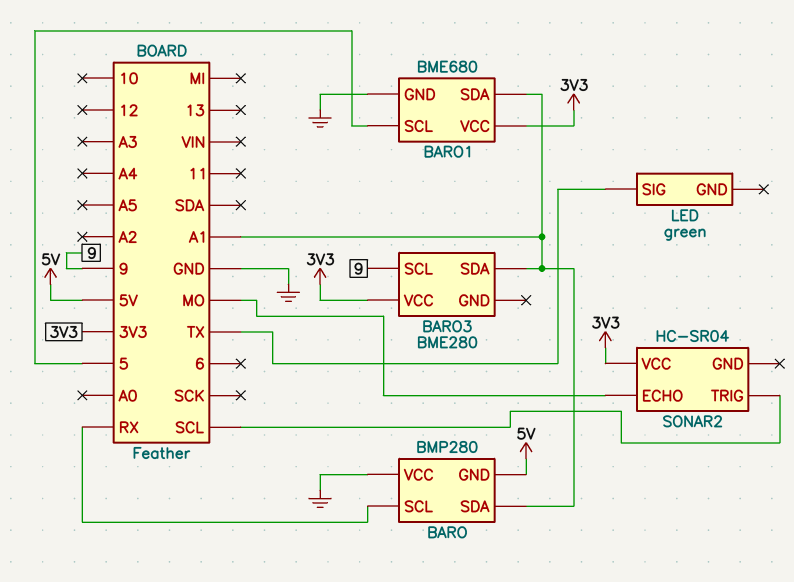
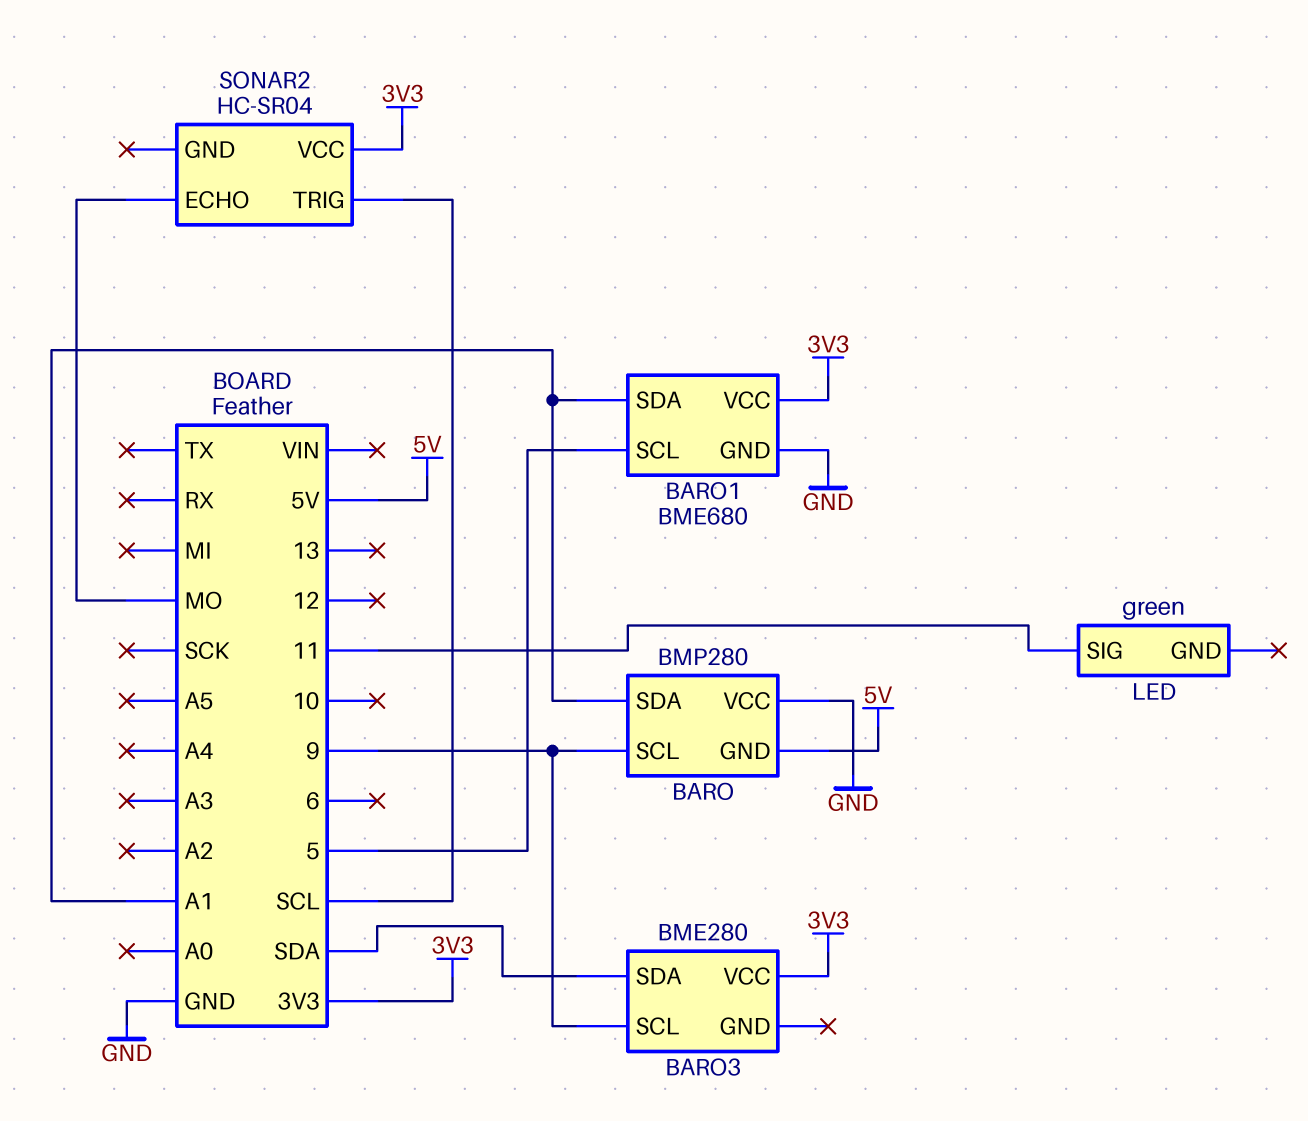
BARO pin SCL: RX -> 9
BARO3 pin SDA: A1 -> SDA
LED pin SIG: TX -> 11

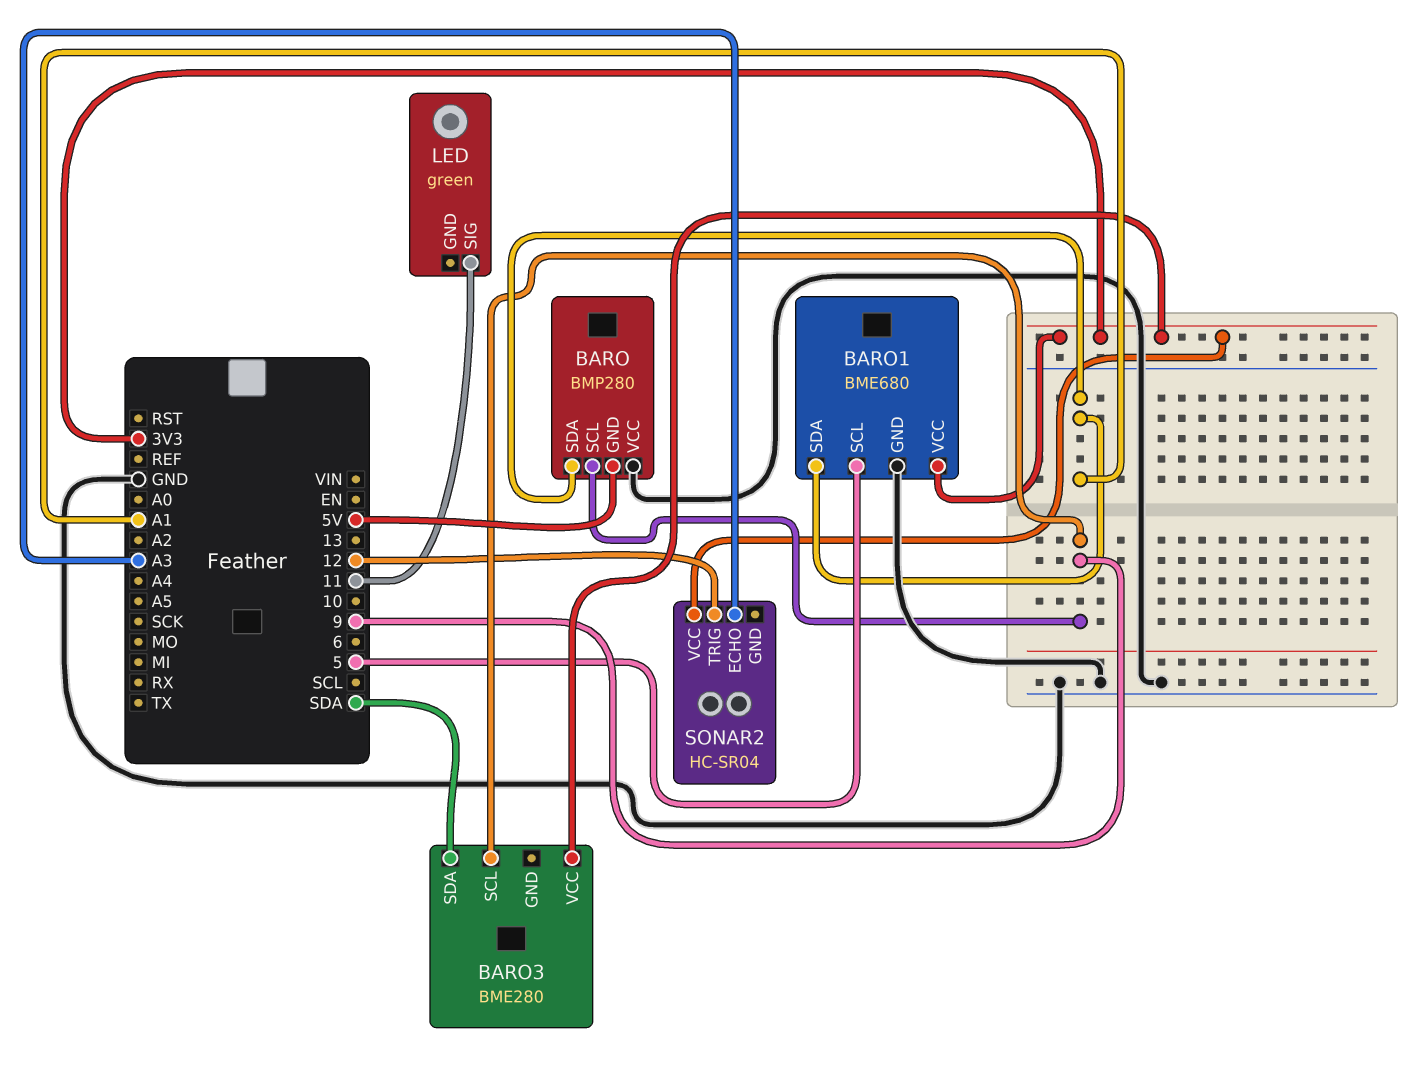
SONAR2 pin ECHO: MO -> A3
SONAR2 pin TRIG: SCL -> 12

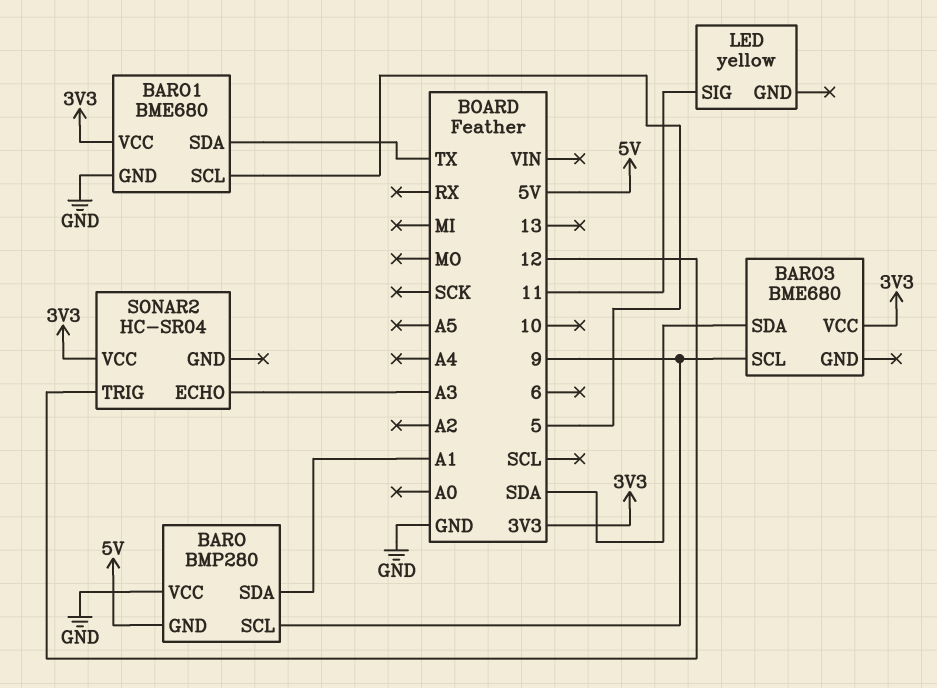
BARO1 pin SDA: A1 -> TX
BARO3: BME280 -> BME680
LED: green -> yellow

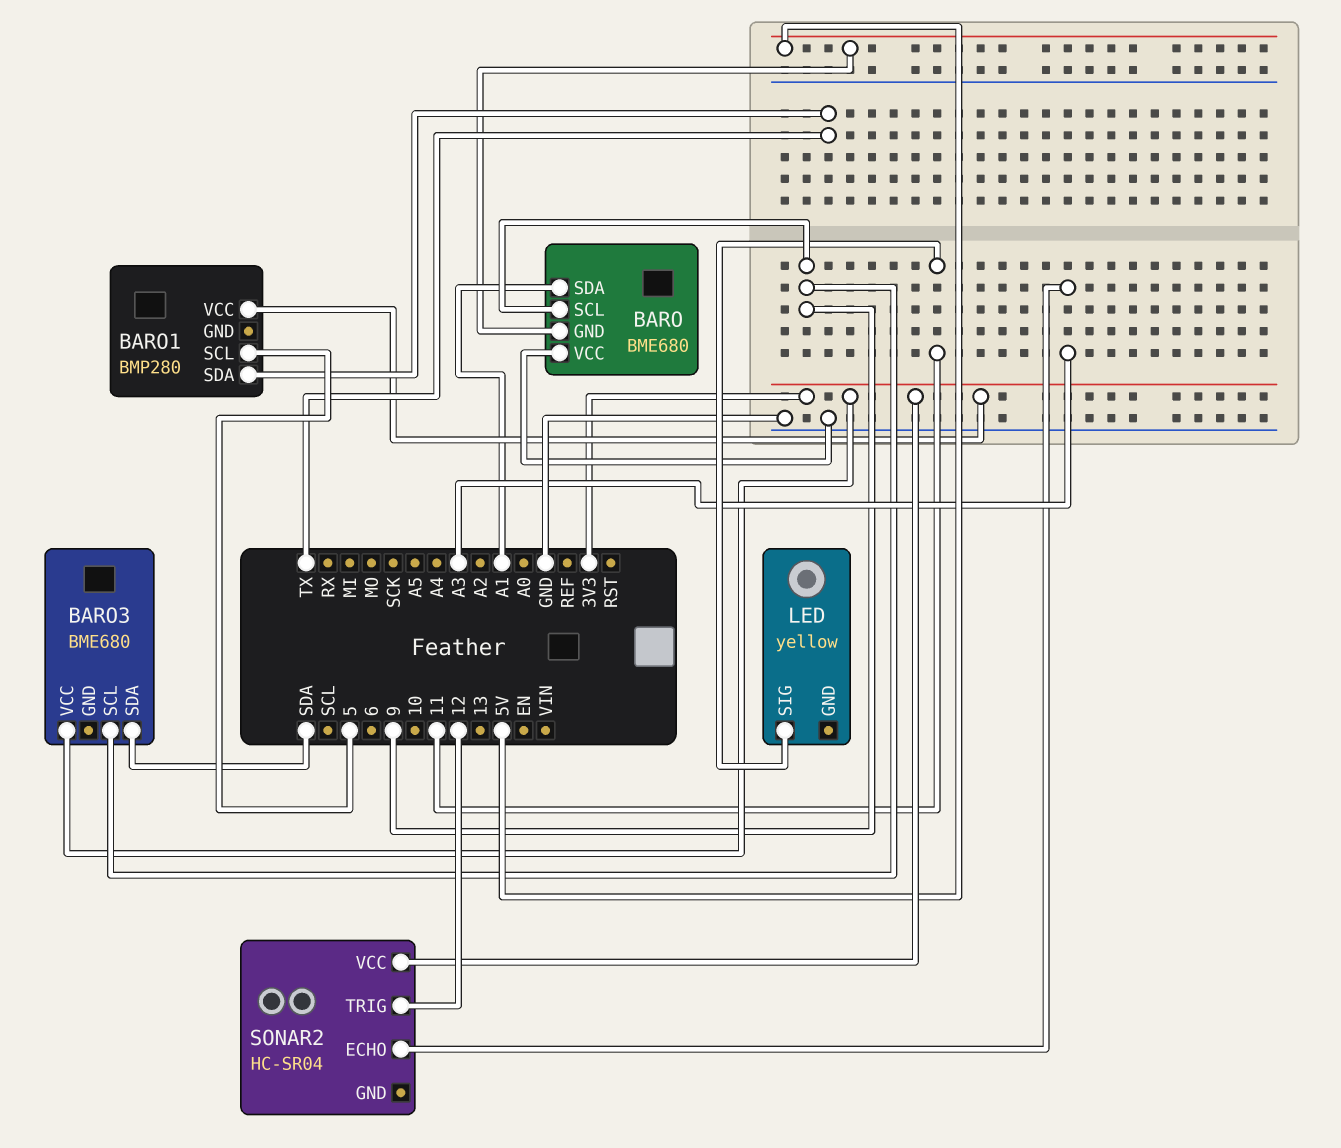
BARO: BMP280 -> BME680
BARO1: BME680 -> BMP280
BARO1 pin GND: GND -> none

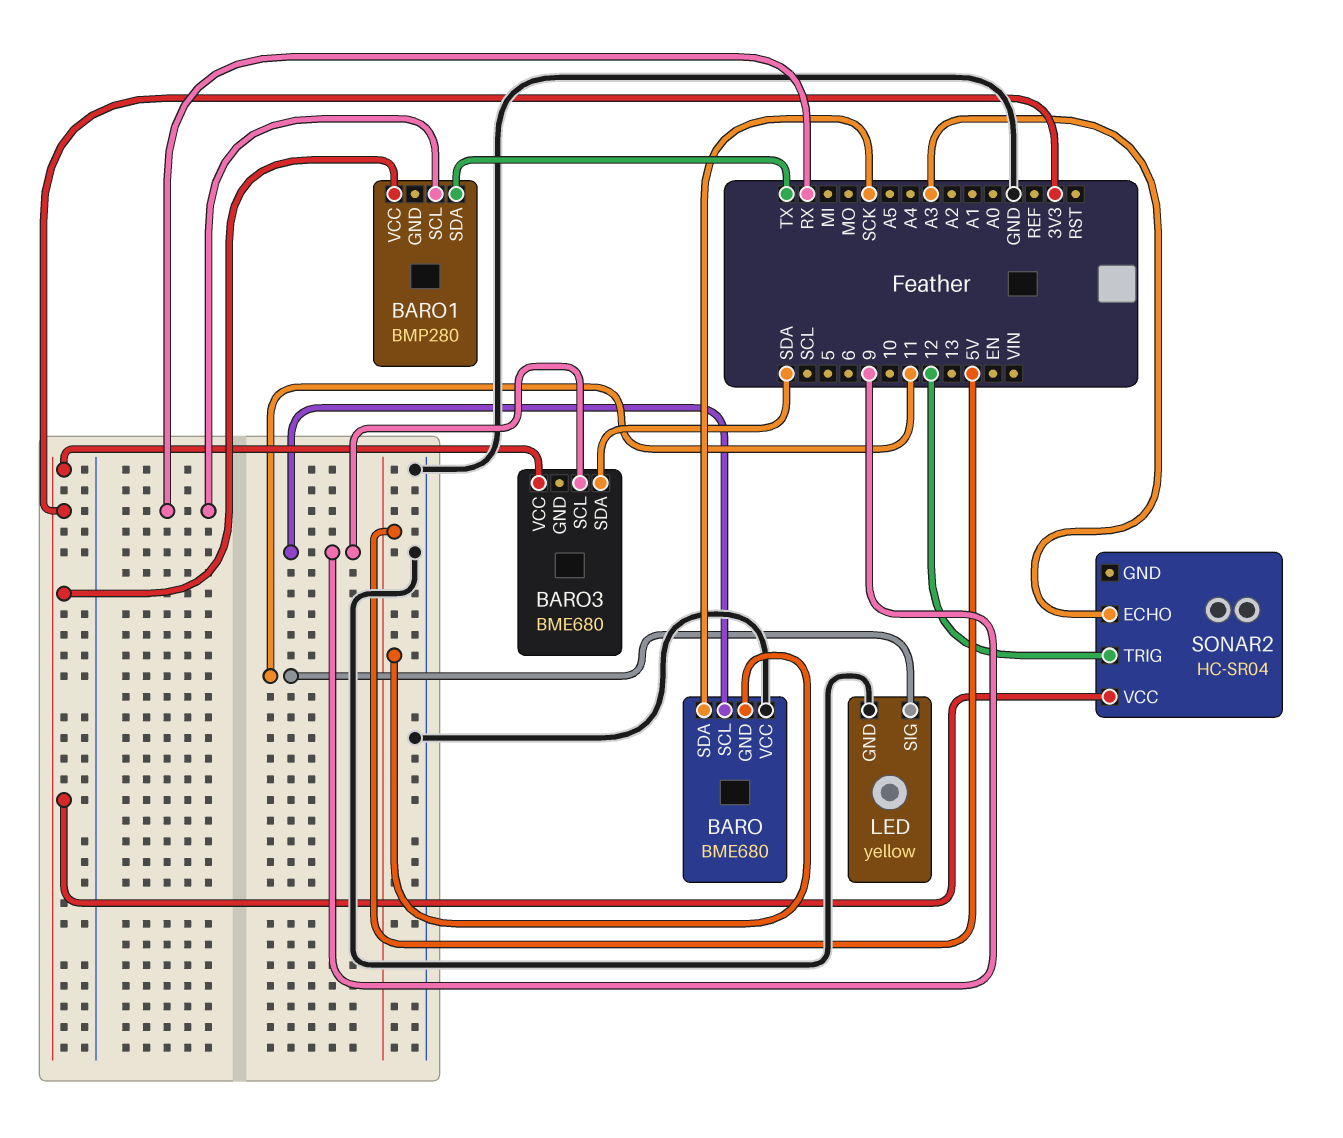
BARO pin SDA: A1 -> SCK
BARO1 pin SCL: 5 -> RX
LED pin GND: none -> GND

